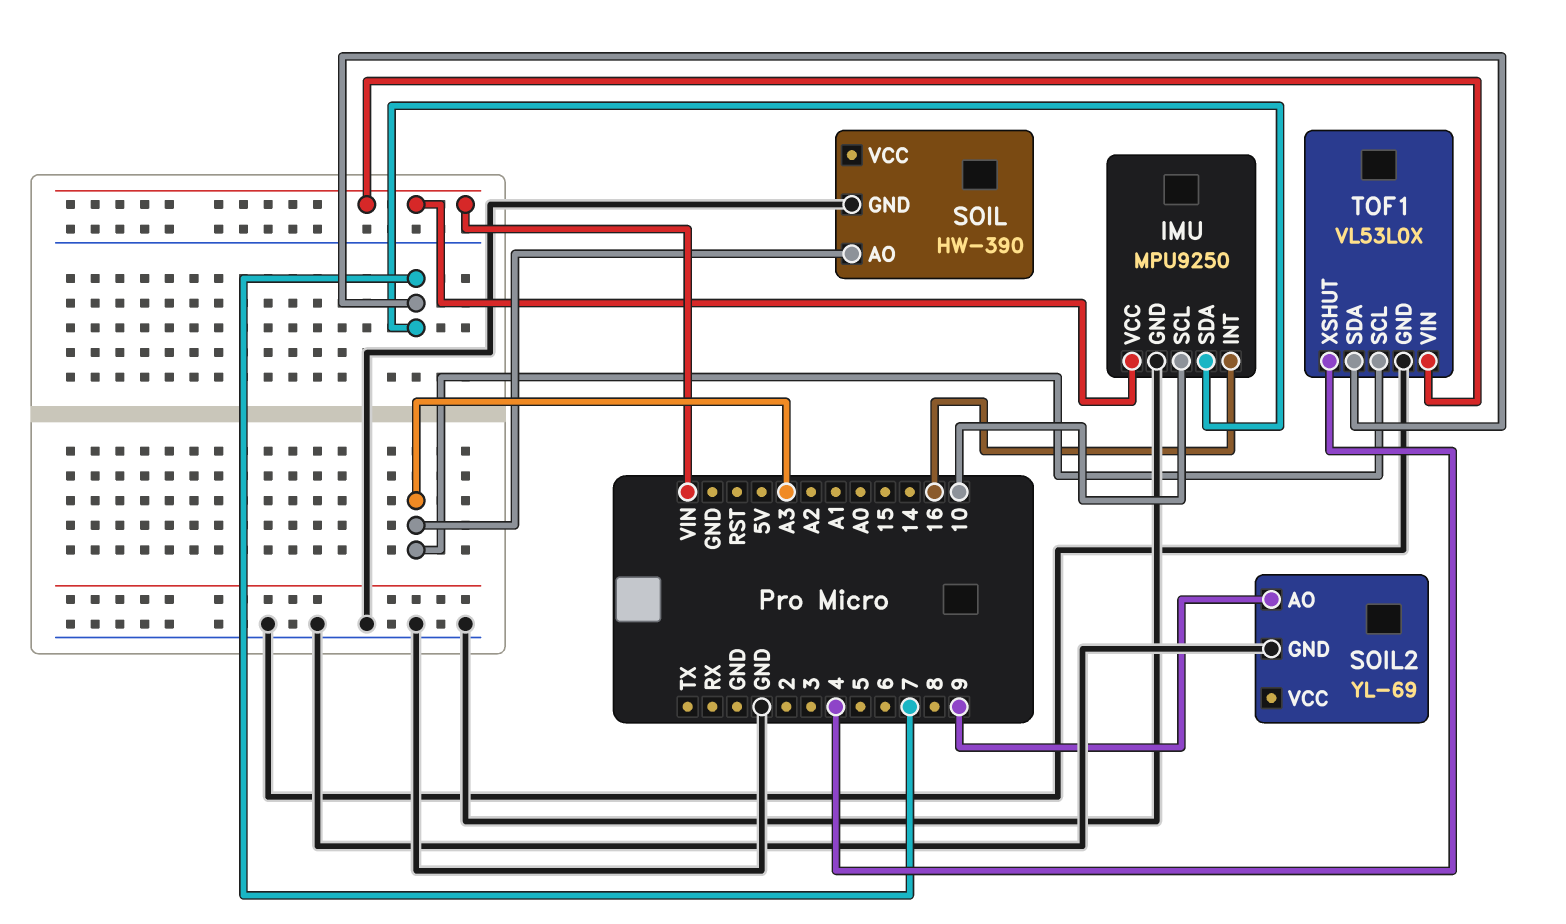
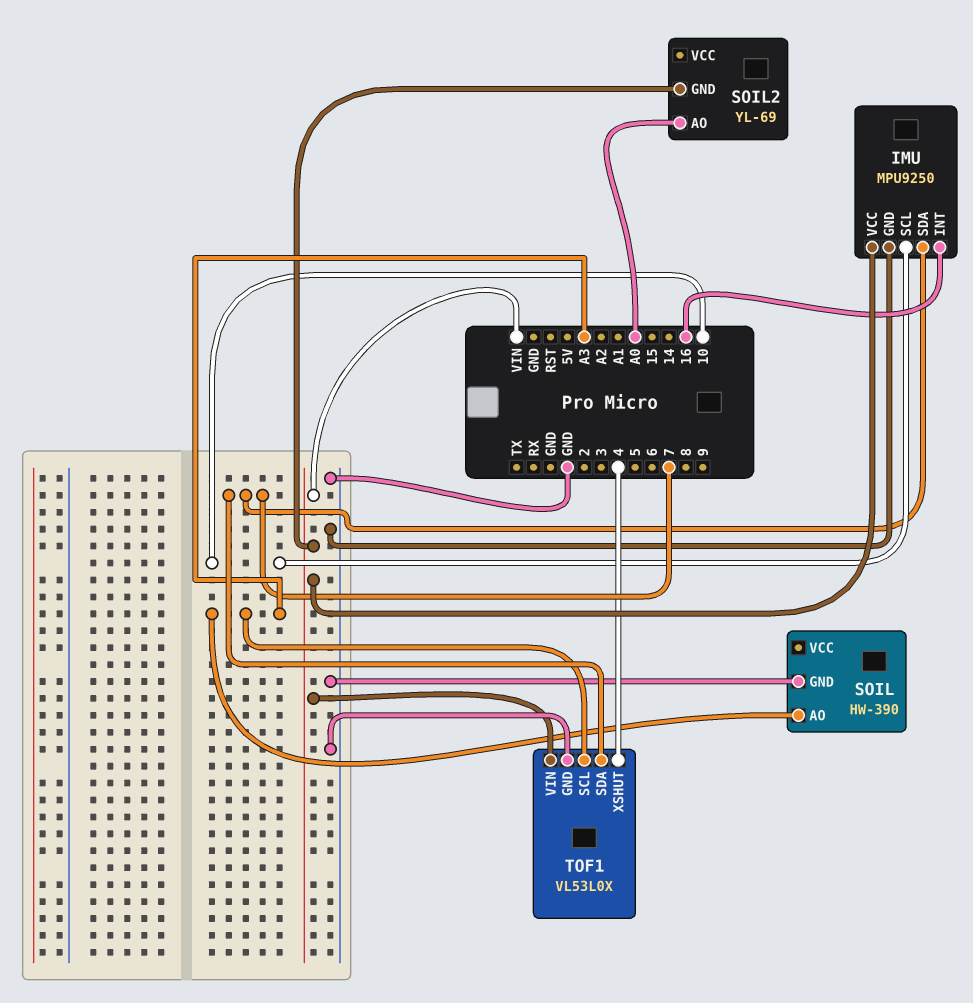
SOIL2 pin AO: 9 -> A0
SOIL2 pin GND: GND -> VIN

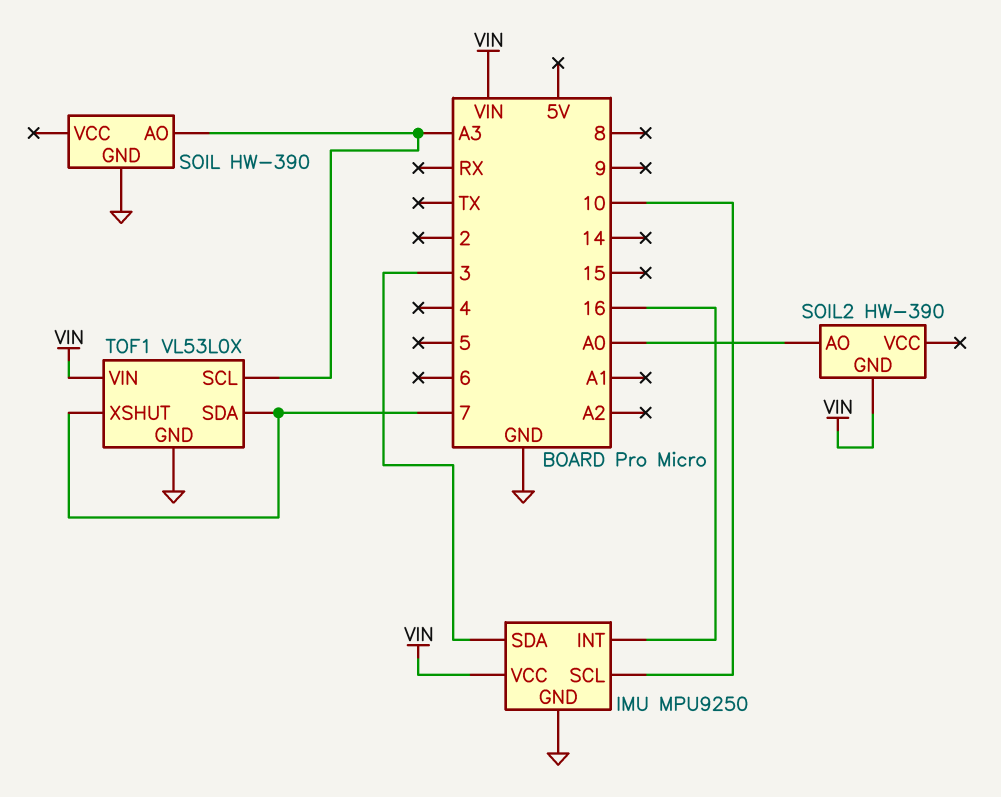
IMU pin SDA: 7 -> 3
SOIL2: YL-69 -> HW-390
TOF1 pin XSHUT: 4 -> 7

